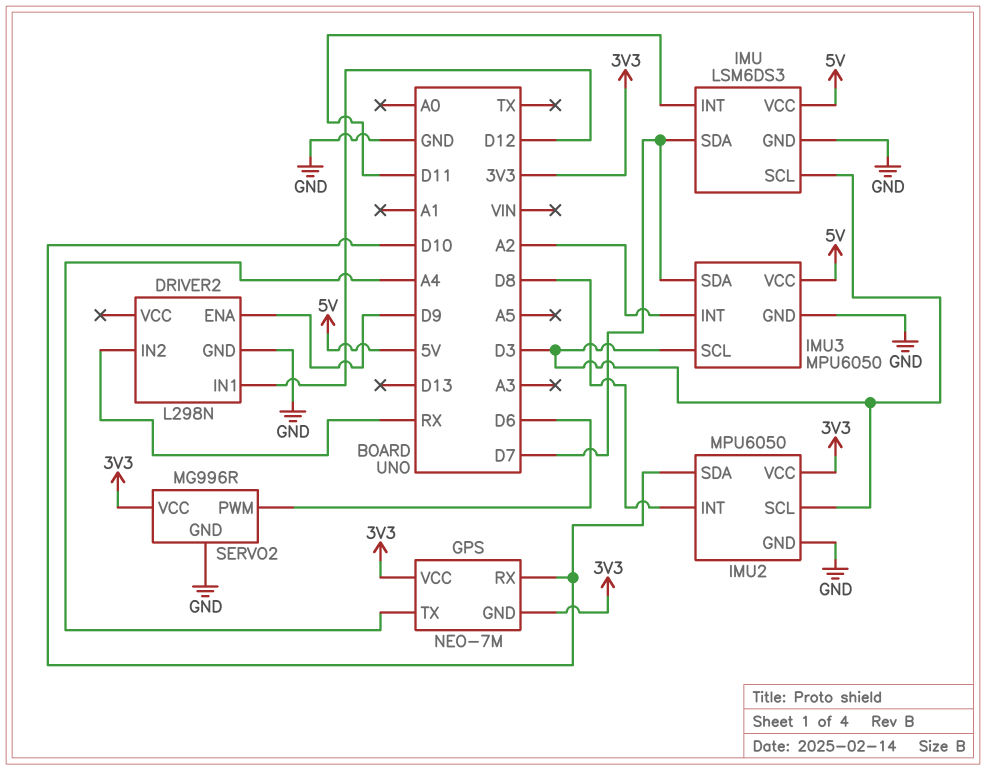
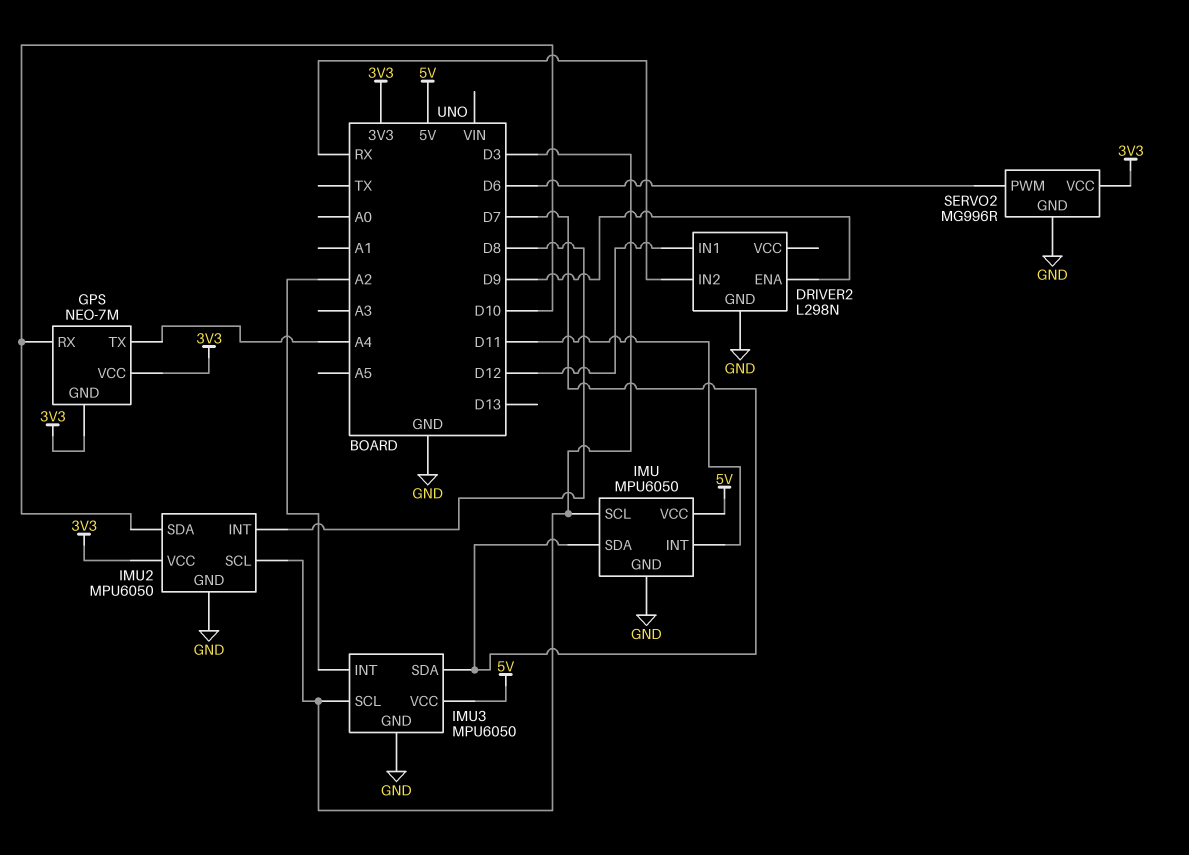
IMU: LSM6DS3 -> MPU6050

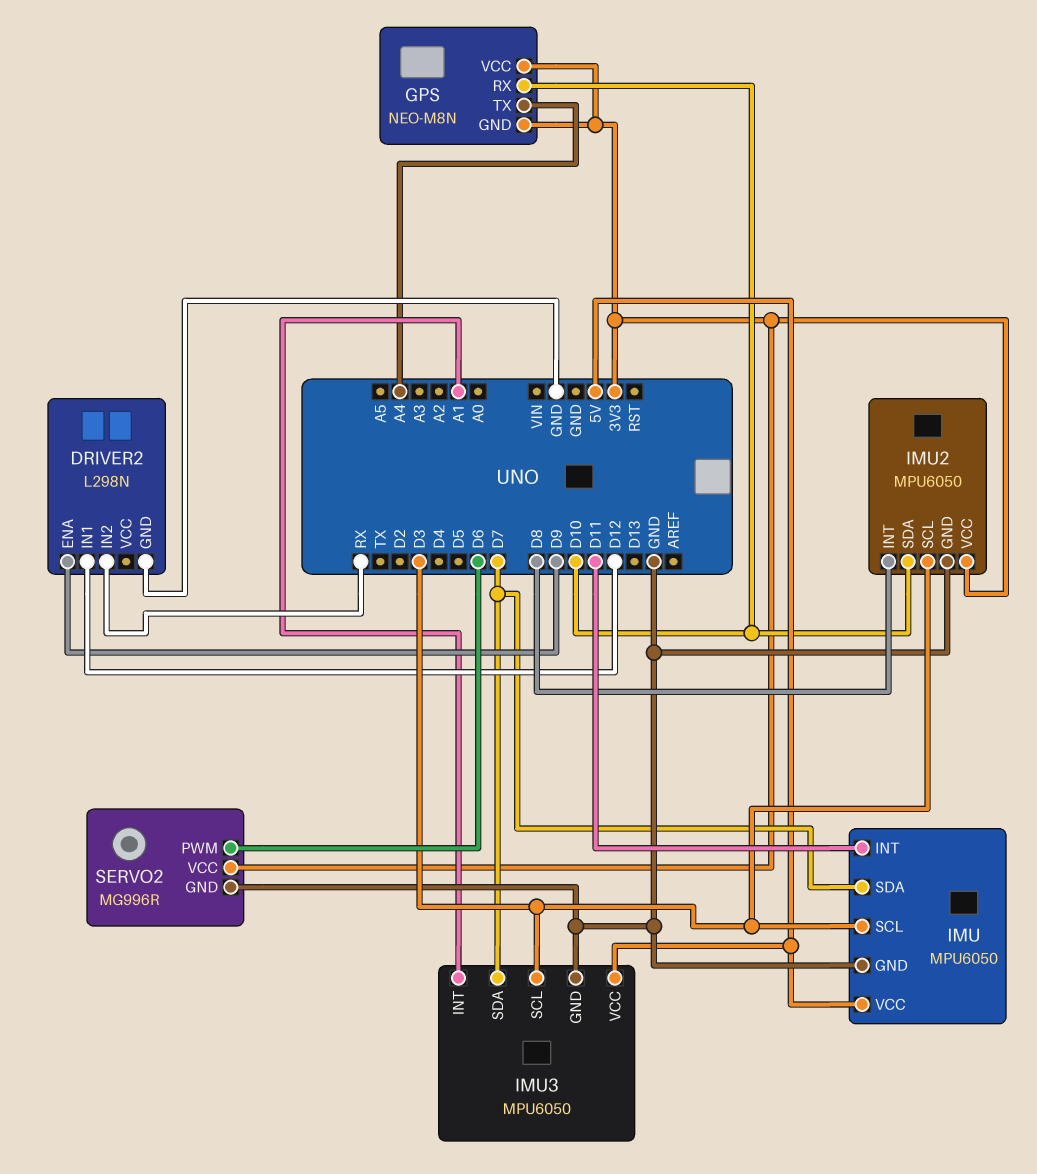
GPS: NEO-7M -> NEO-M8N
IMU3 pin INT: A2 -> A1

